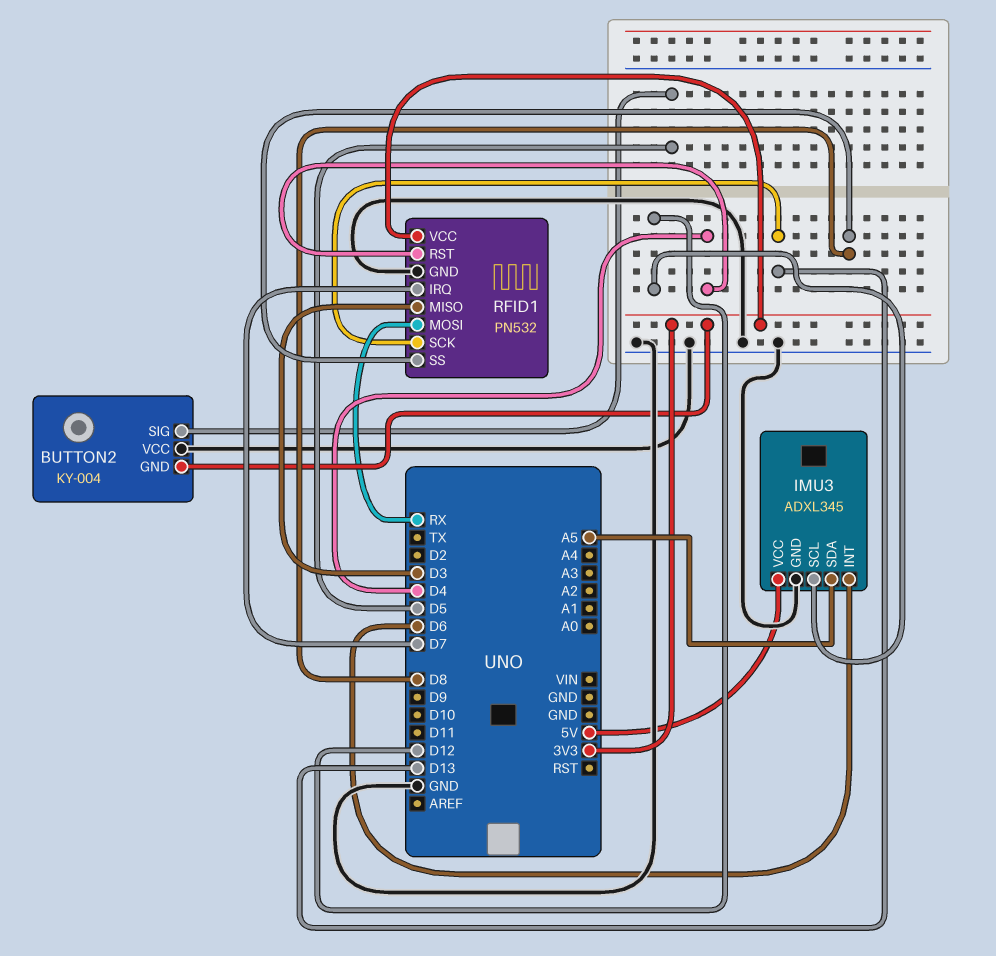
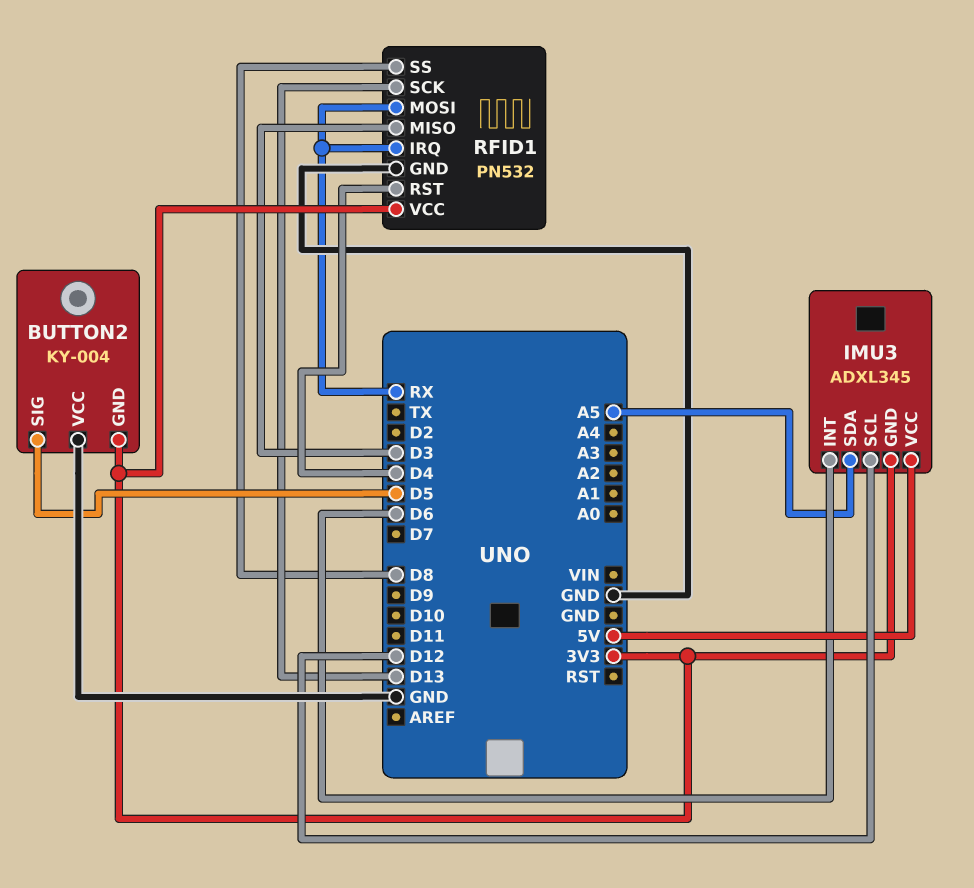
IMU3 pin GND: GND -> 3V3
RFID1 pin IRQ: D7 -> RX

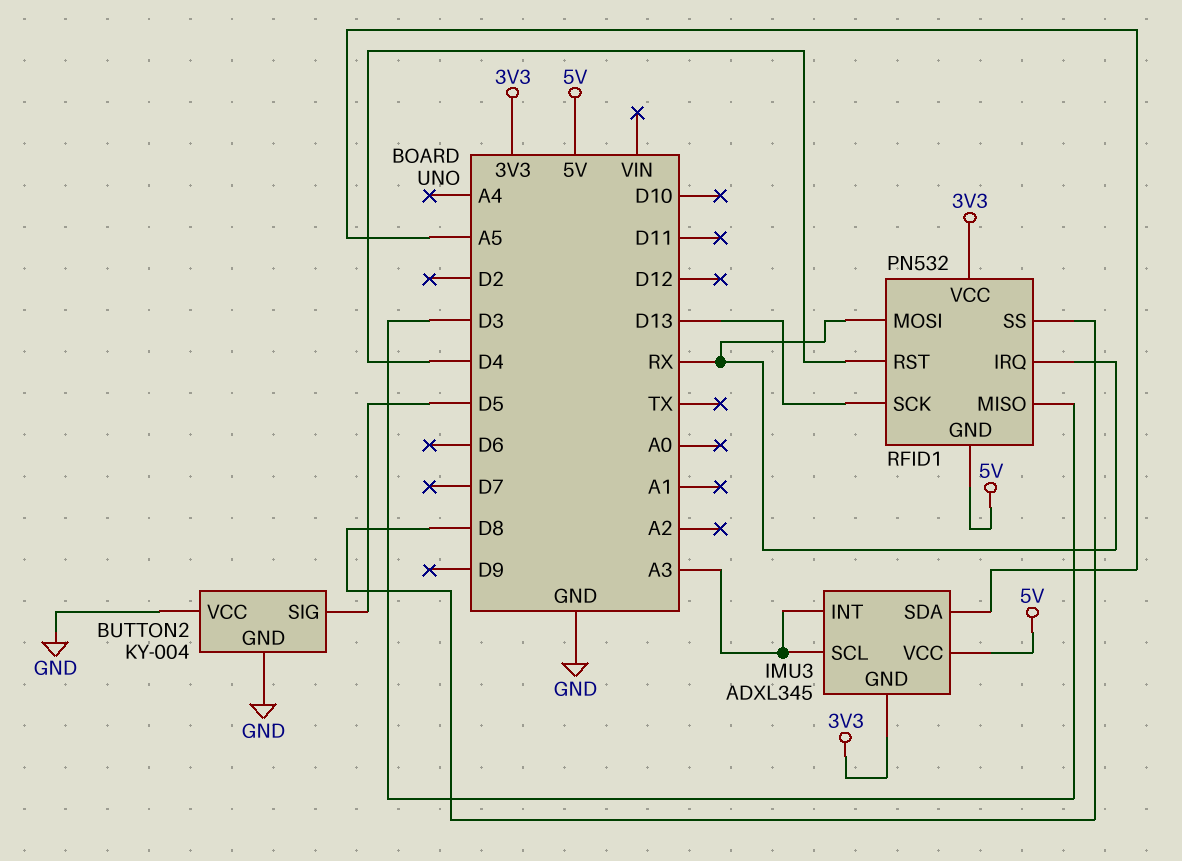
BUTTON2 pin GND: 3V3 -> GND
IMU3 pin INT: D6 -> A3
IMU3 pin SCL: D12 -> A3
RFID1 pin GND: GND -> 5V

